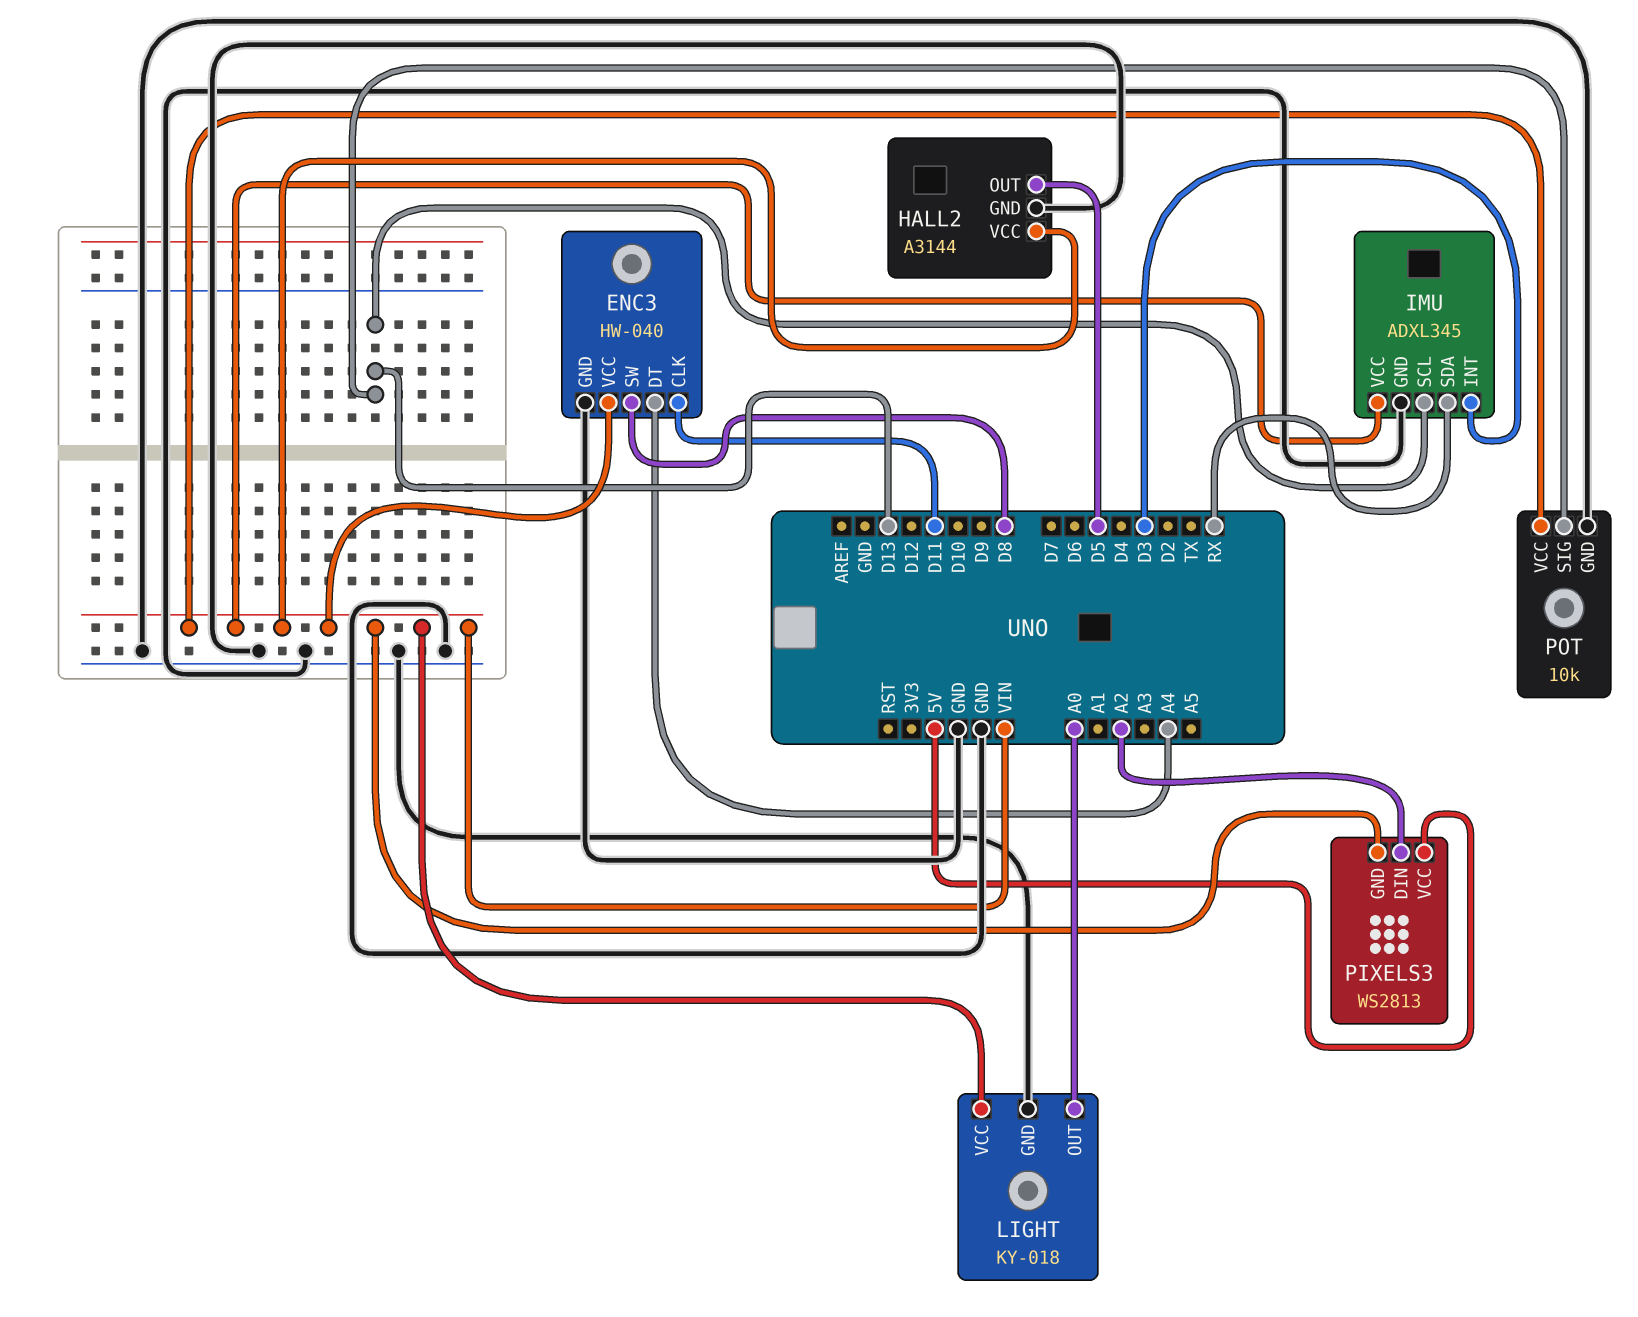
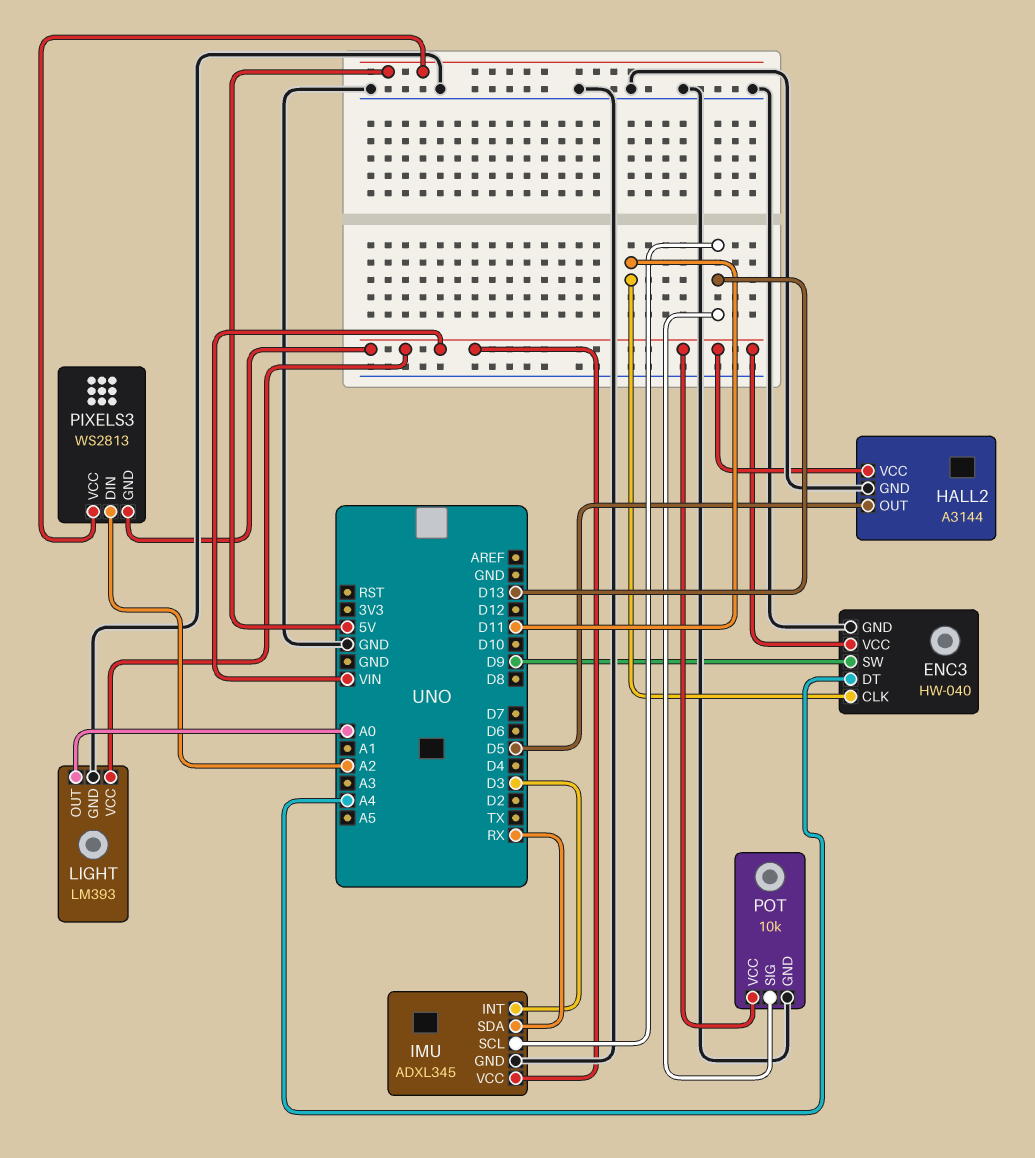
ENC3 pin SW: D8 -> D9
LIGHT: KY-018 -> LM393

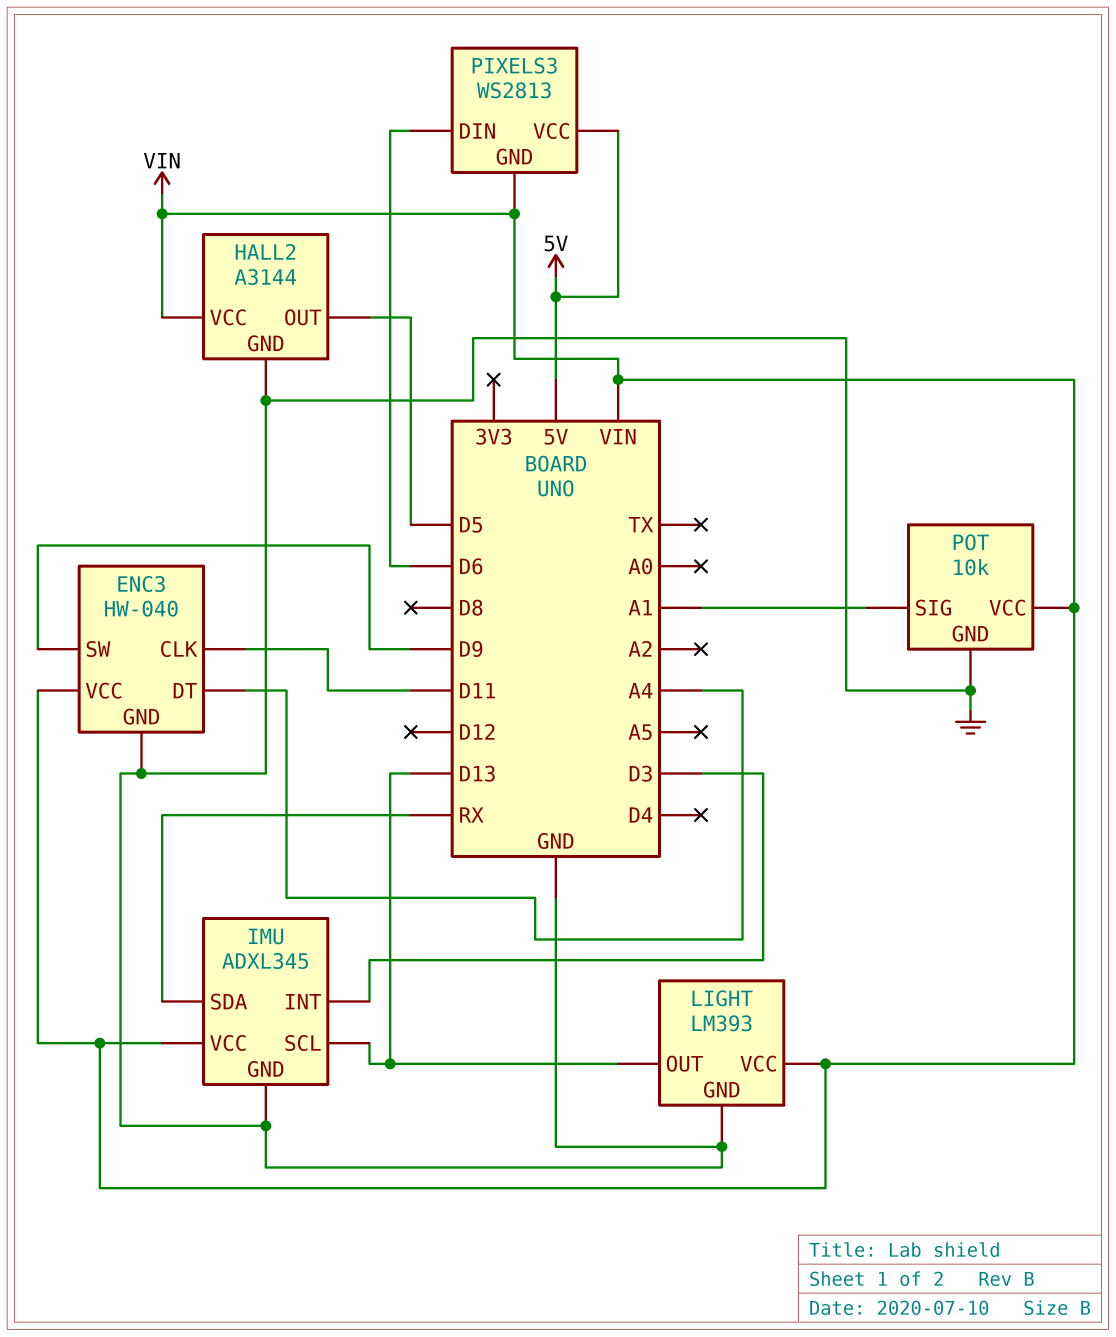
LIGHT pin OUT: A0 -> D13
PIXELS3 pin DIN: A2 -> D6
POT pin SIG: D13 -> A1

